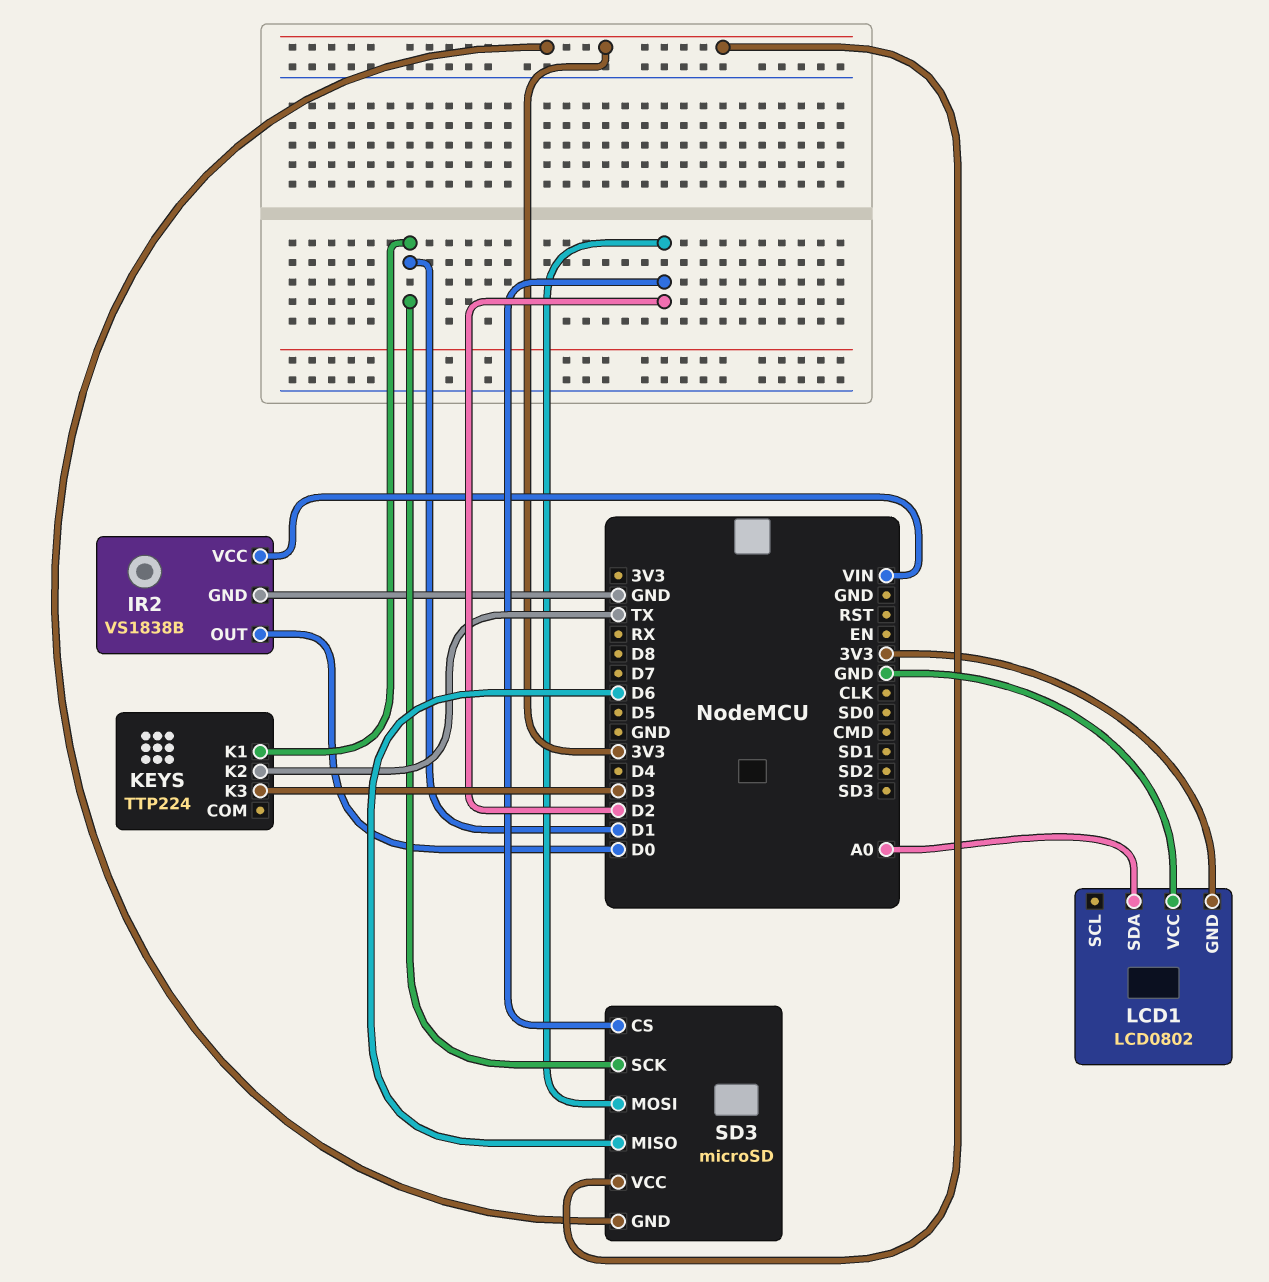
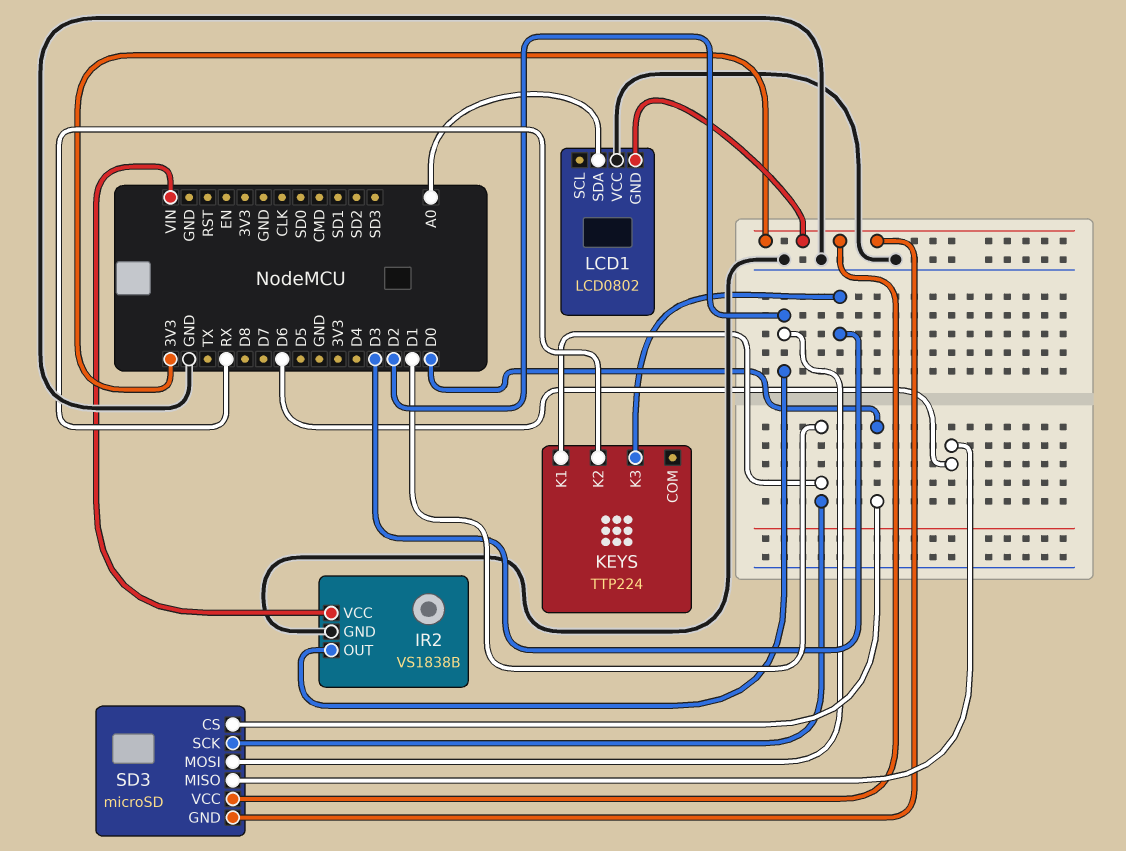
IR2 pin OUT: D0 -> D2
KEYS pin K2: TX -> RX
SD3 pin CS: D2 -> D0

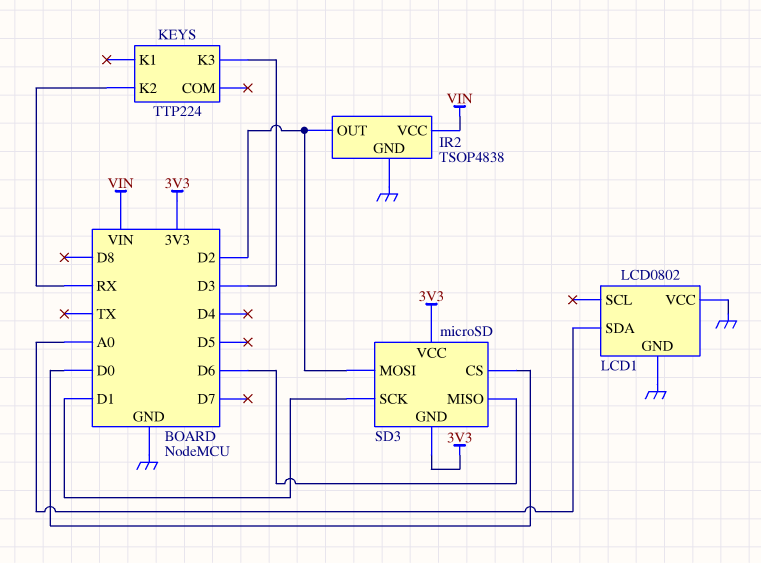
IR2: VS1838B -> TSOP4838
KEYS pin K1: D1 -> none
LCD1 pin GND: 3V3 -> GND

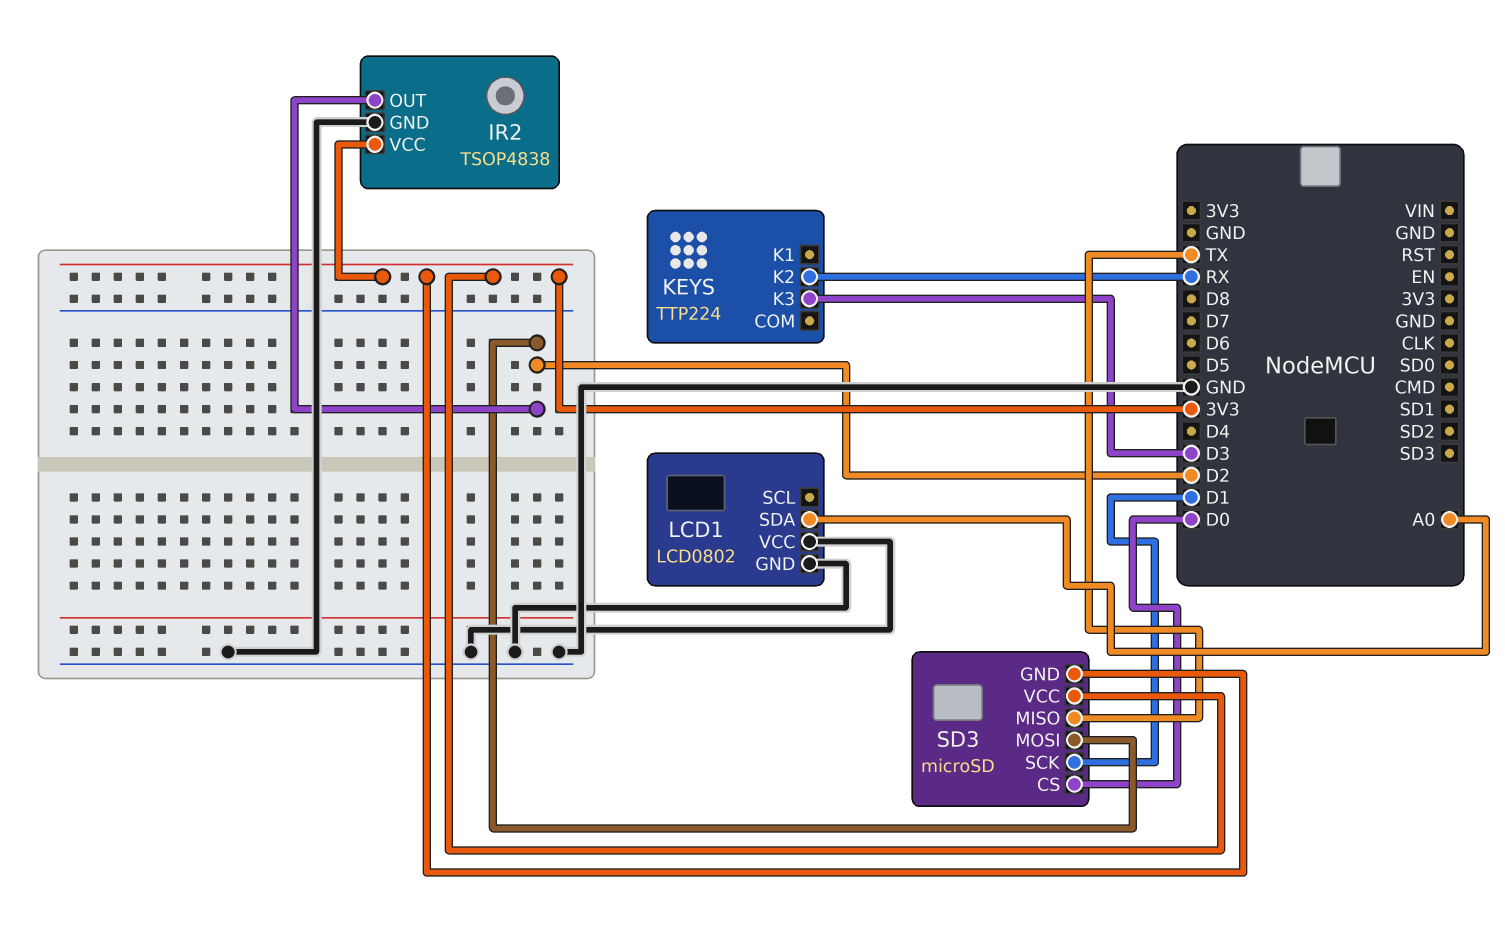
IR2 pin VCC: VIN -> 3V3
SD3 pin MISO: D6 -> TX

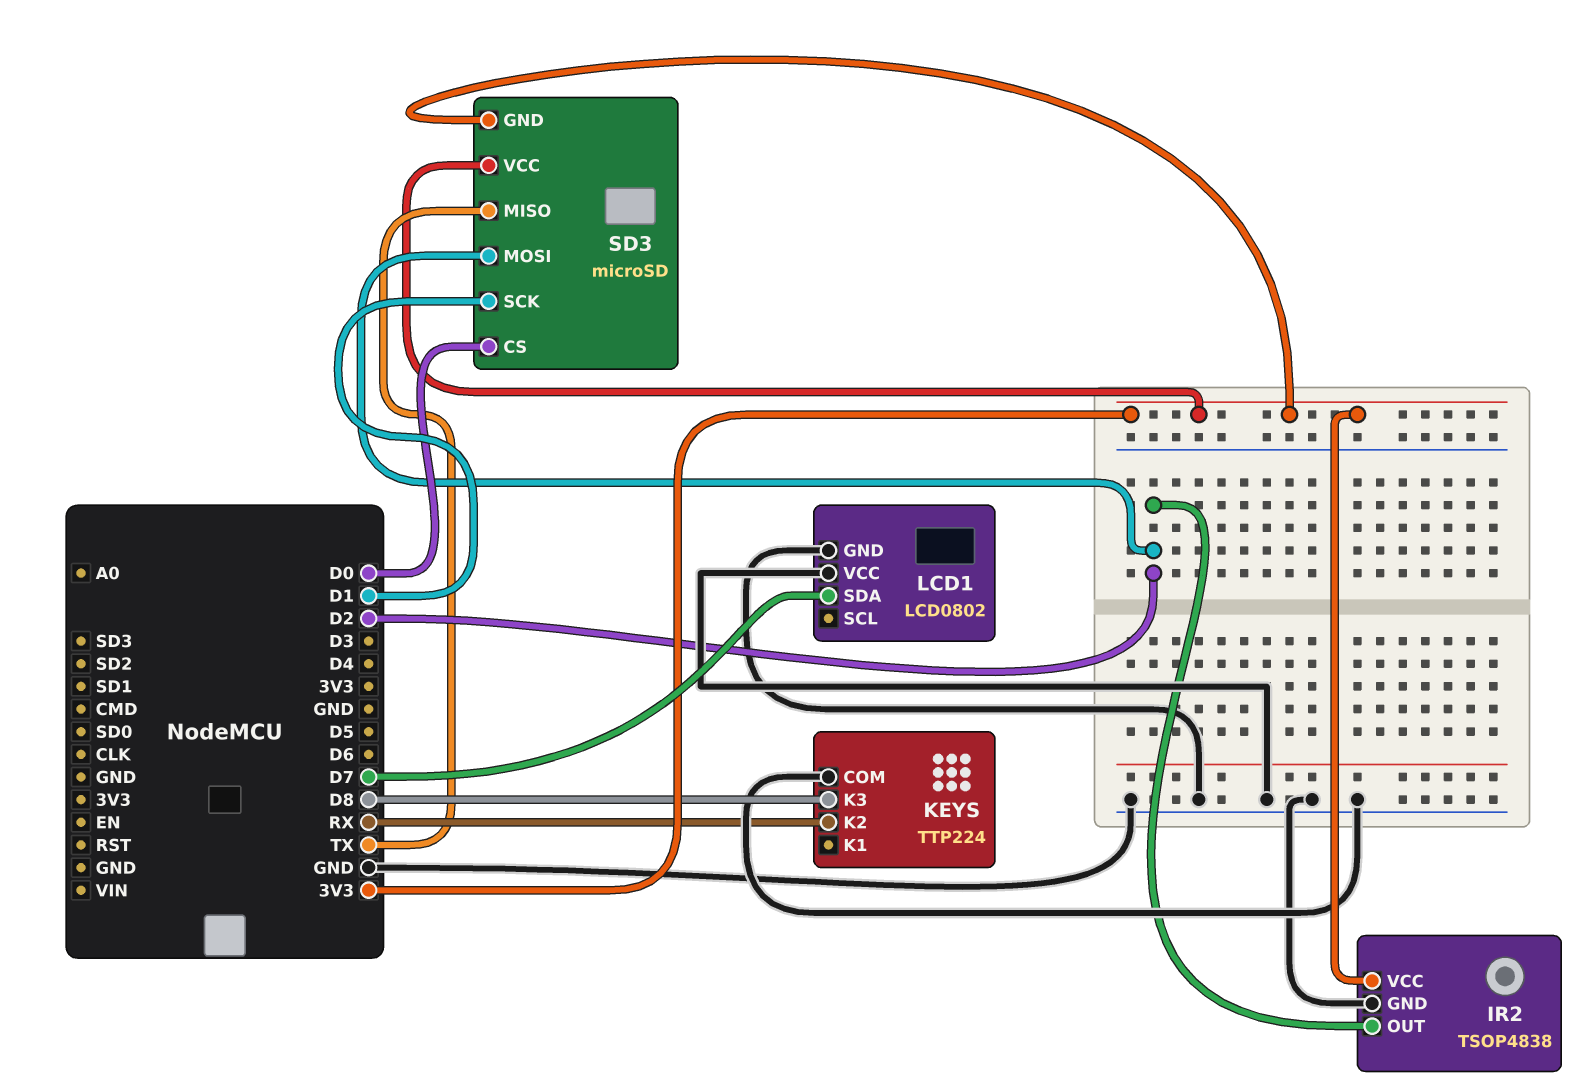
KEYS pin COM: none -> GND
KEYS pin K3: D3 -> D8
LCD1 pin SDA: A0 -> D7

